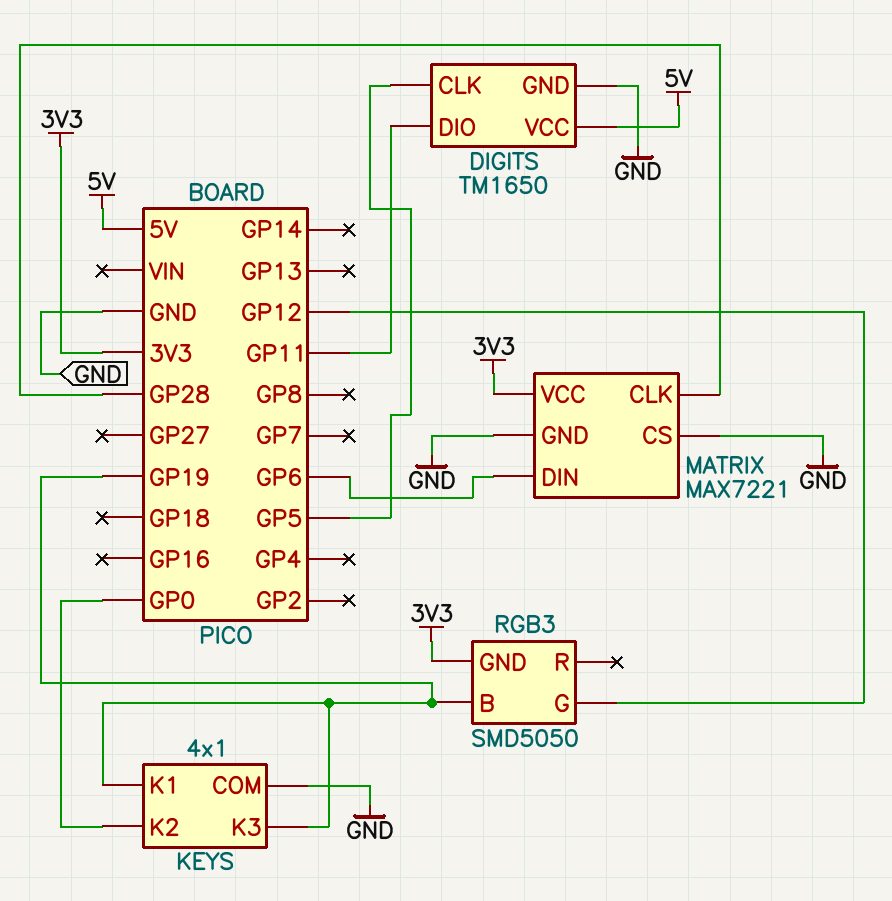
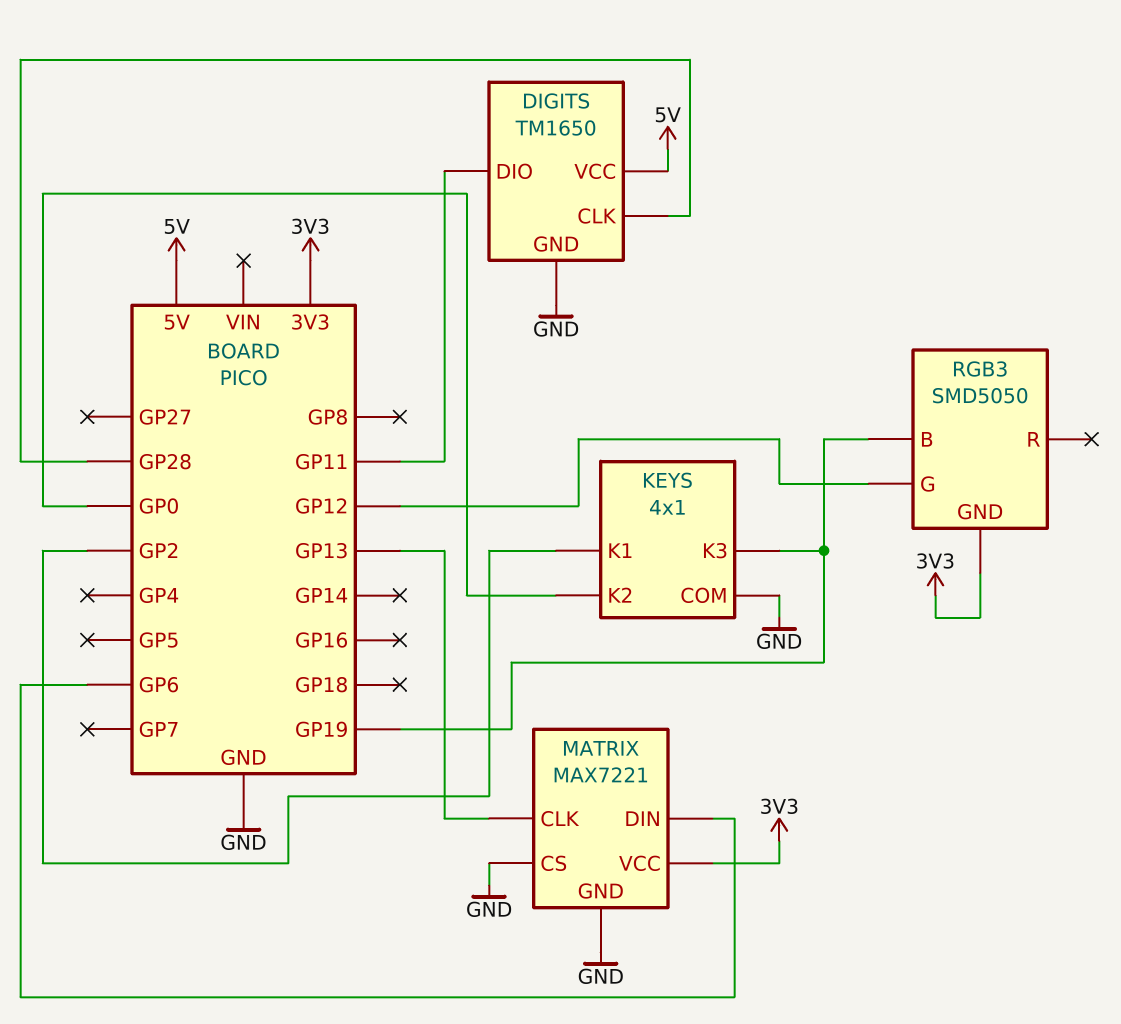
DIGITS pin CLK: GP5 -> GP28
KEYS pin K1: GP19 -> GP2
MATRIX pin CLK: GP28 -> GP13

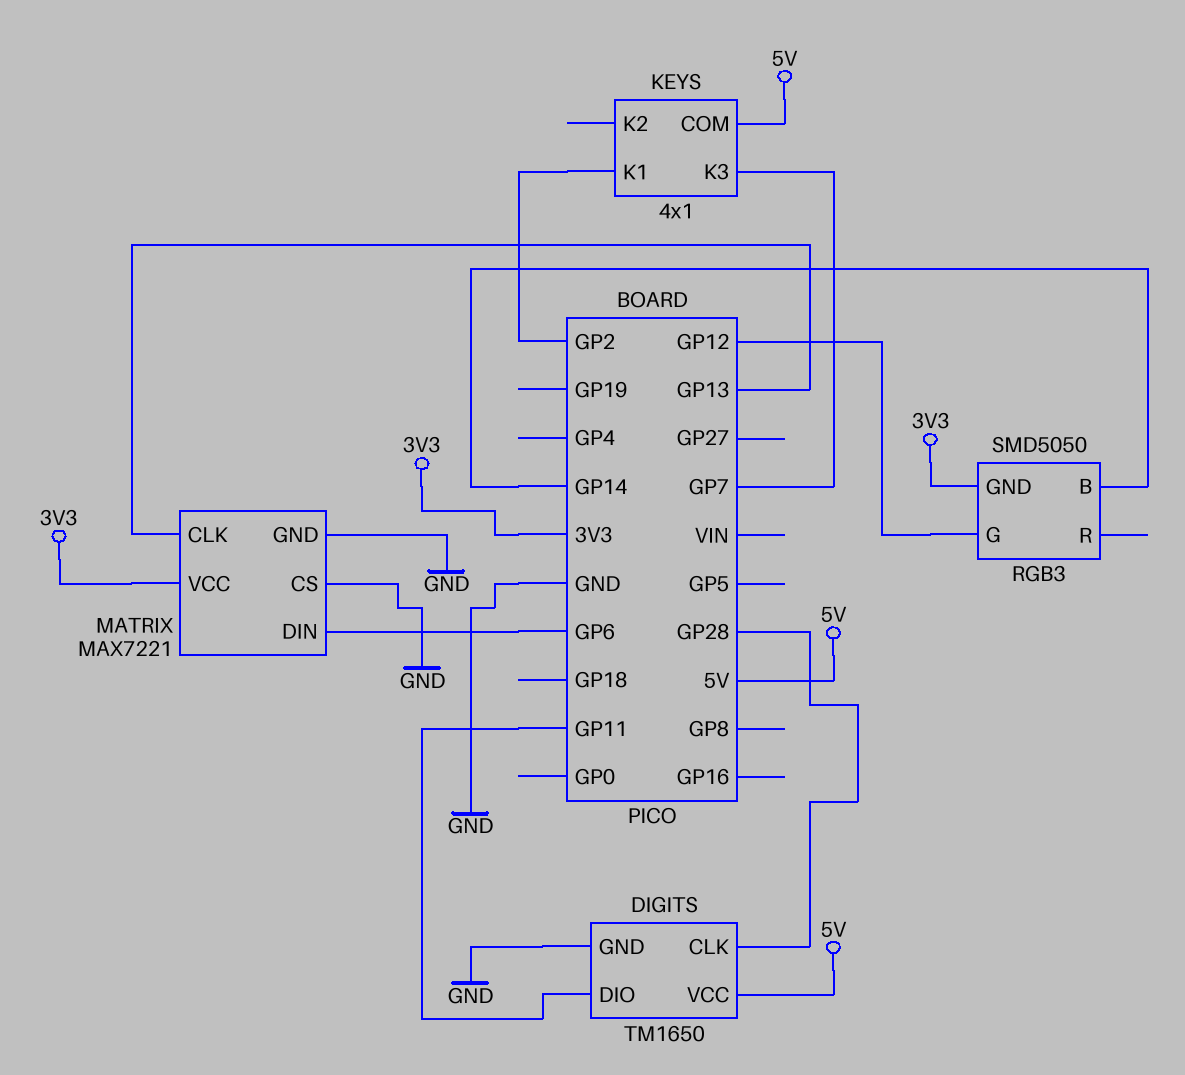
KEYS pin COM: GND -> 5V
KEYS pin K2: GP0 -> none
KEYS pin K3: GP19 -> GP7
RGB3 pin B: GP19 -> GP14

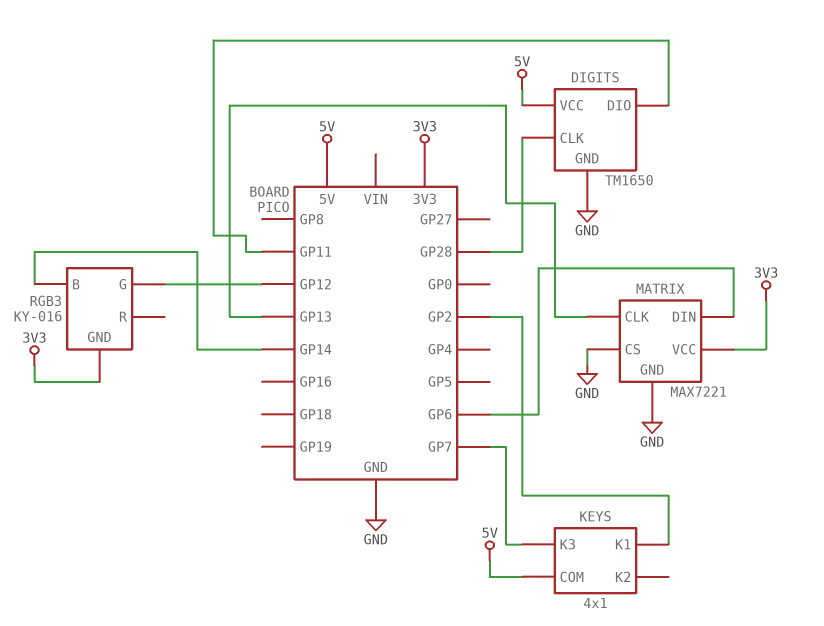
RGB3: SMD5050 -> KY-016

